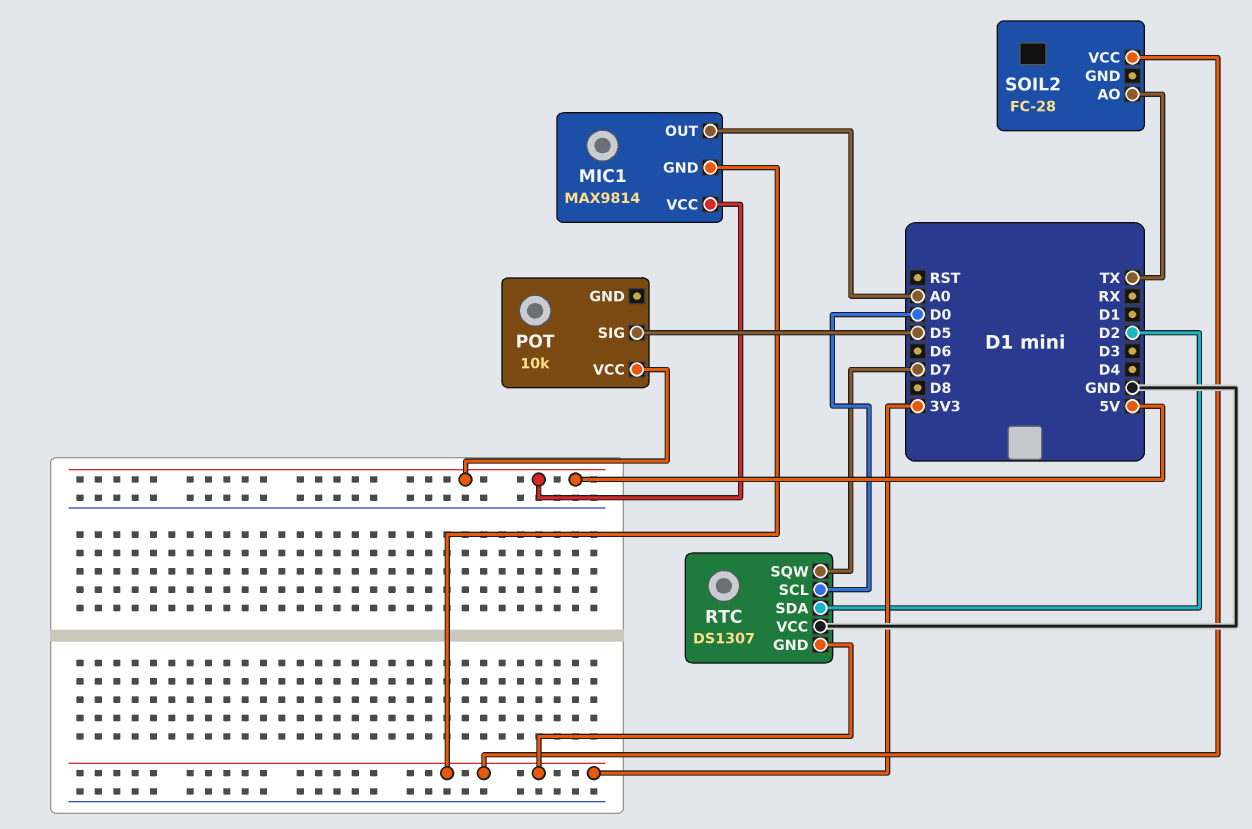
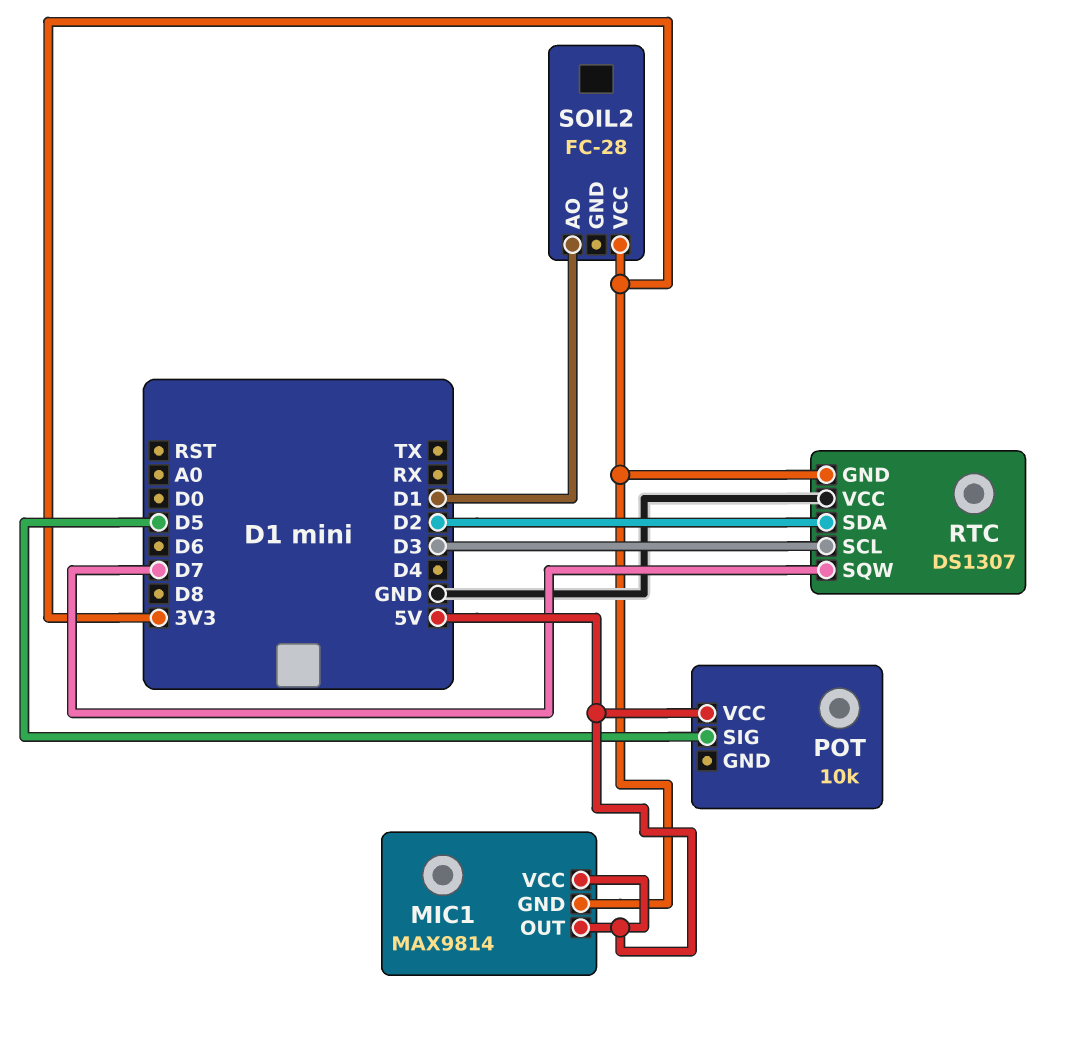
MIC1 pin OUT: A0 -> 5V
RTC pin SCL: D0 -> D3
SOIL2 pin AO: TX -> D1

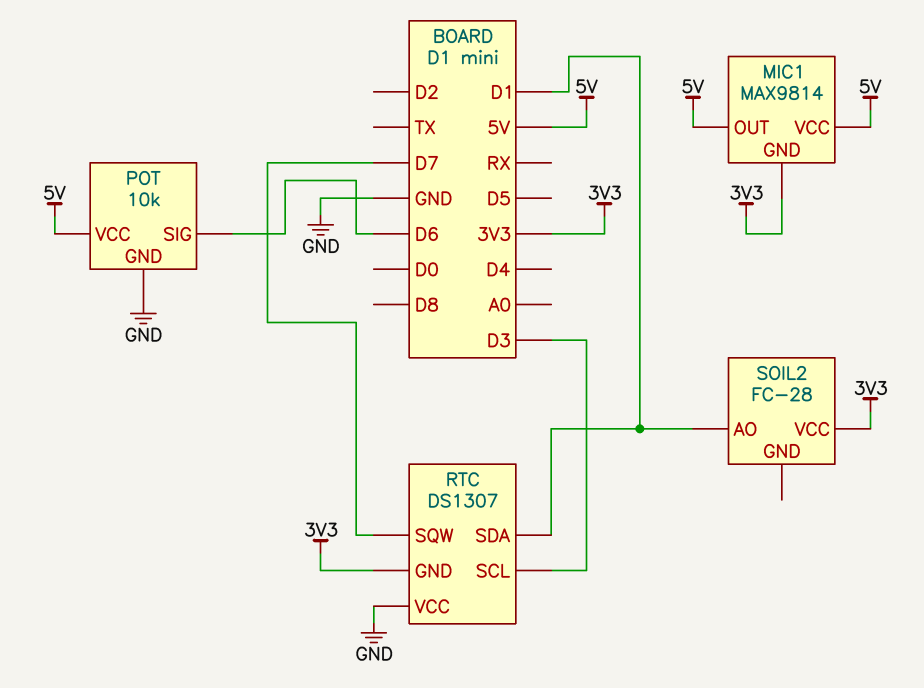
POT pin GND: none -> GND
POT pin SIG: D5 -> D6
RTC pin SDA: D2 -> D1

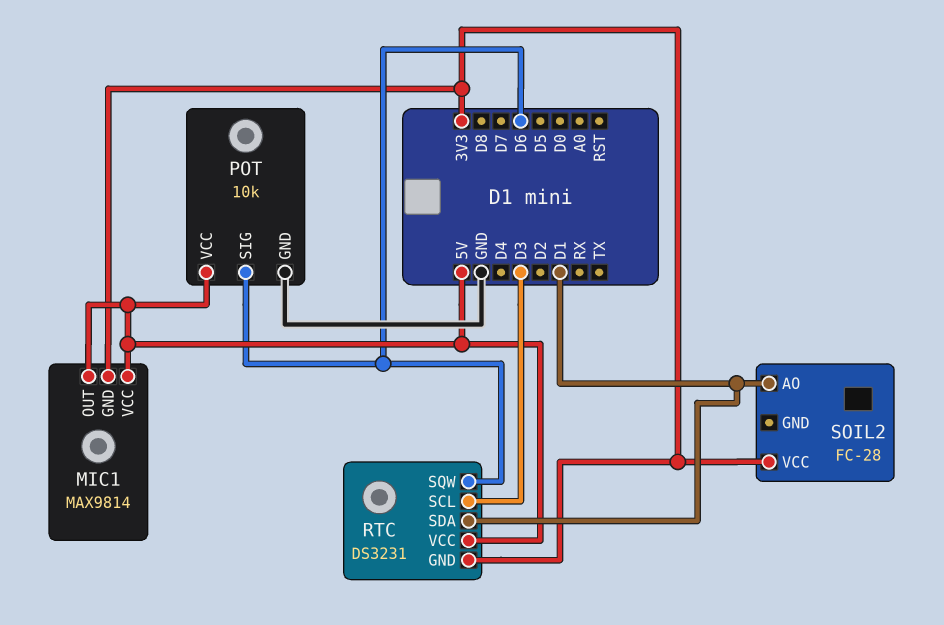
RTC: DS1307 -> DS3231
RTC pin SQW: D7 -> D6
RTC pin VCC: GND -> 5V

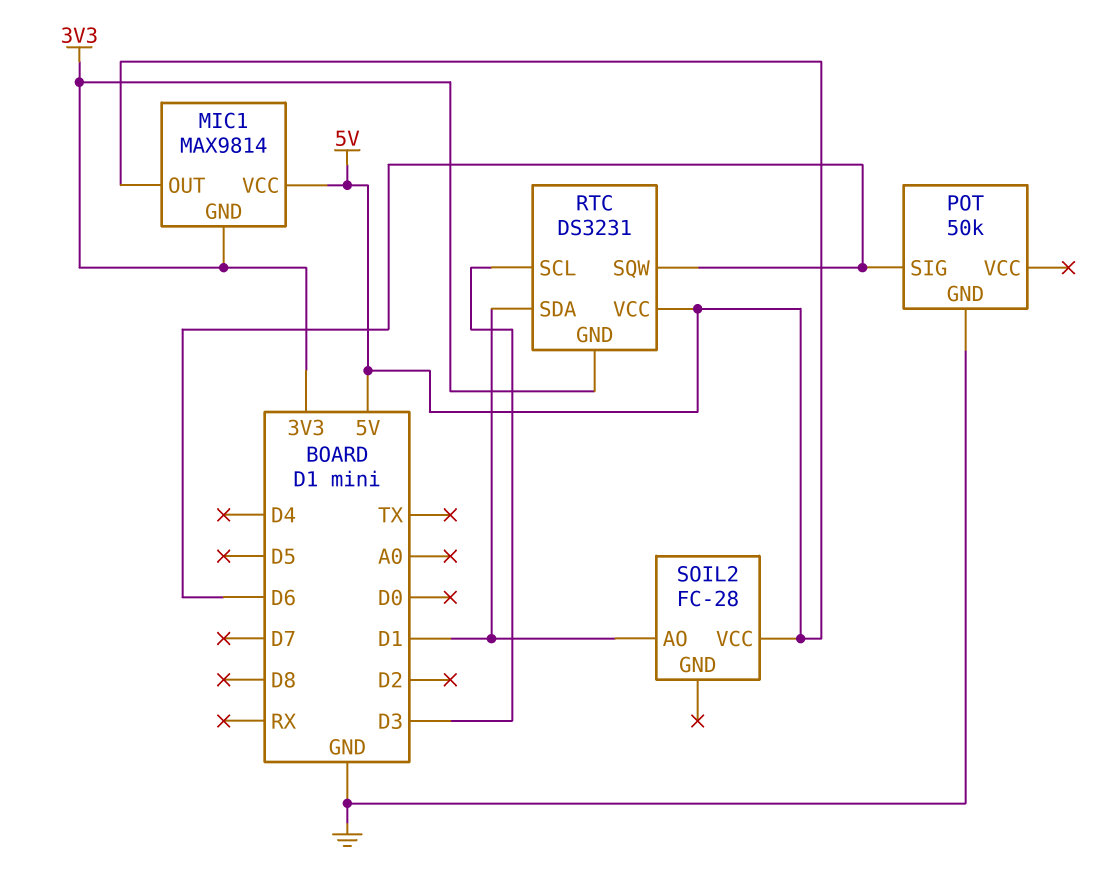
POT: 10k -> 50k
POT pin VCC: 5V -> none
SOIL2 pin VCC: 3V3 -> 5V

